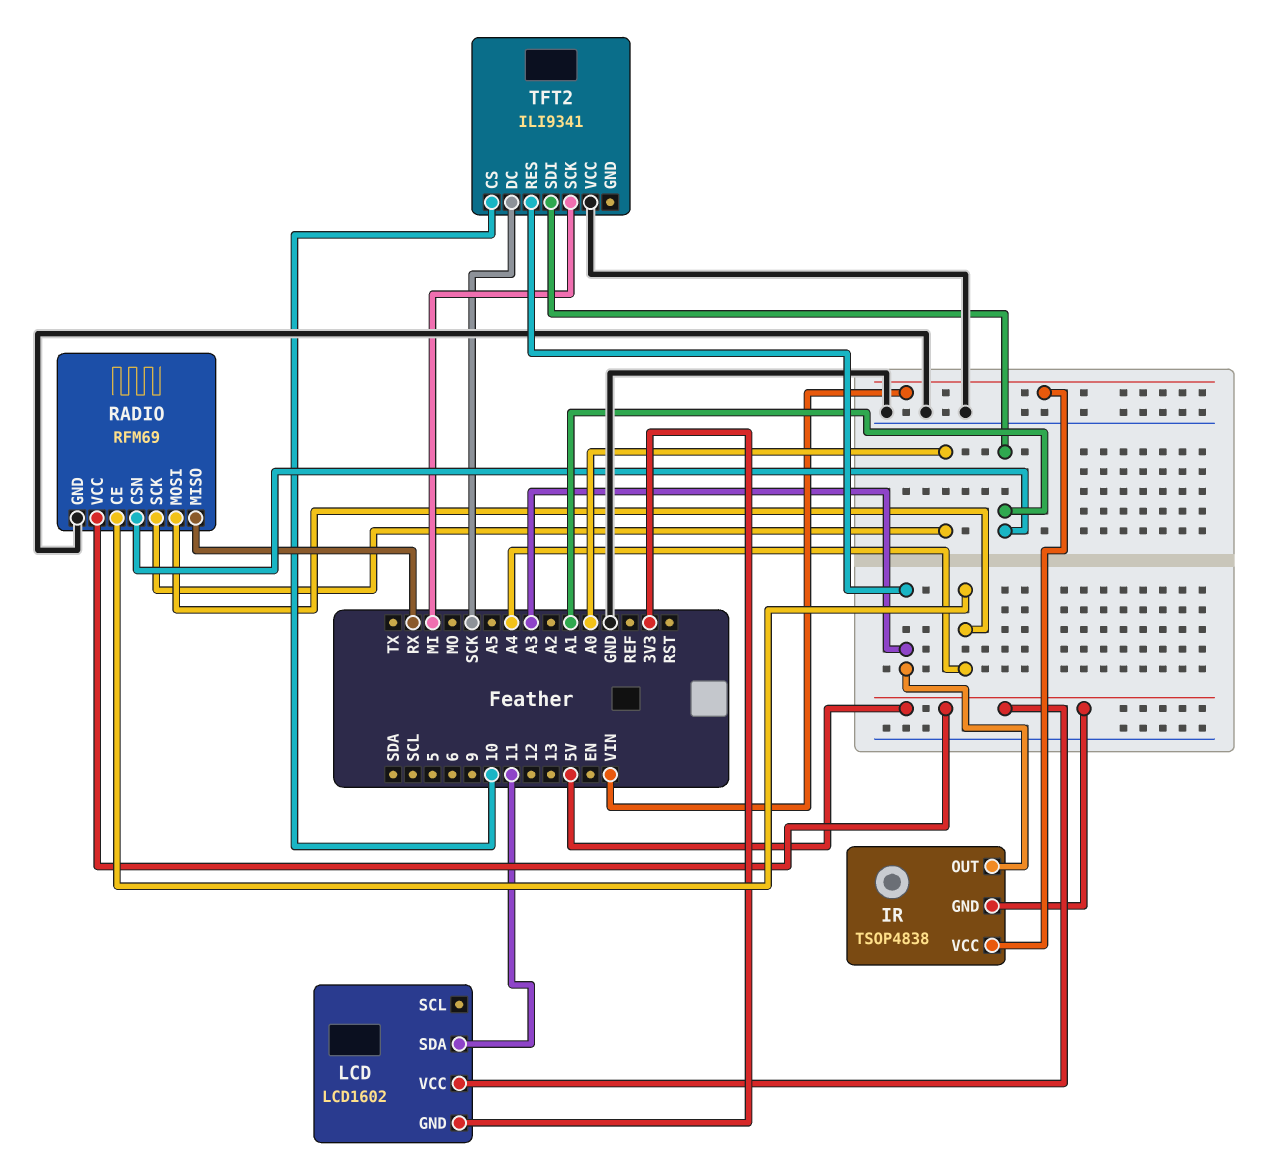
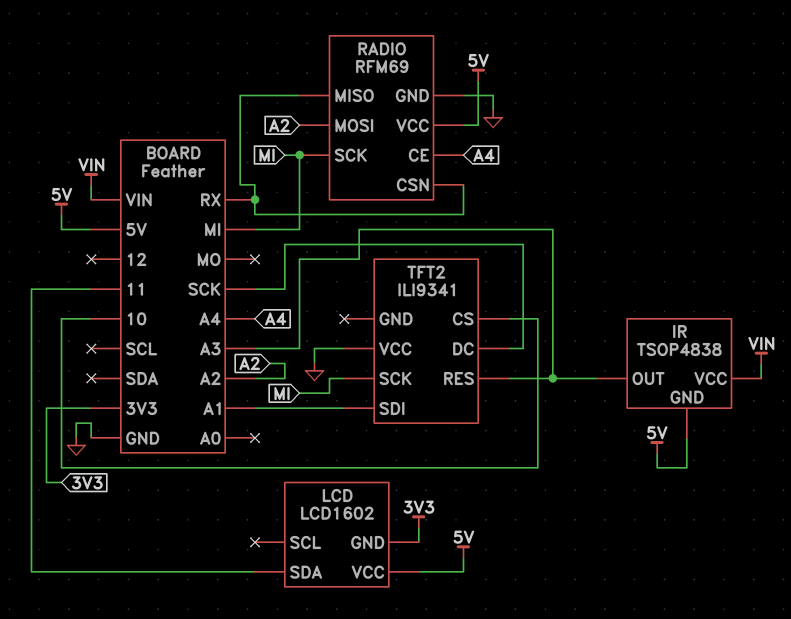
RADIO pin CSN: A1 -> RX
RADIO pin MOSI: A4 -> A2
RADIO pin SCK: A0 -> MI

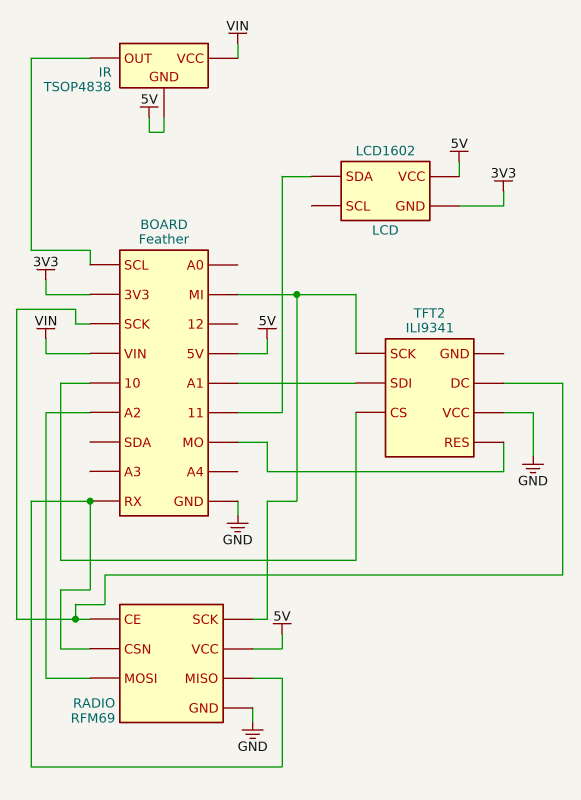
IR pin OUT: A3 -> SCL
RADIO pin CE: A4 -> SCK
TFT2 pin RES: A3 -> MO

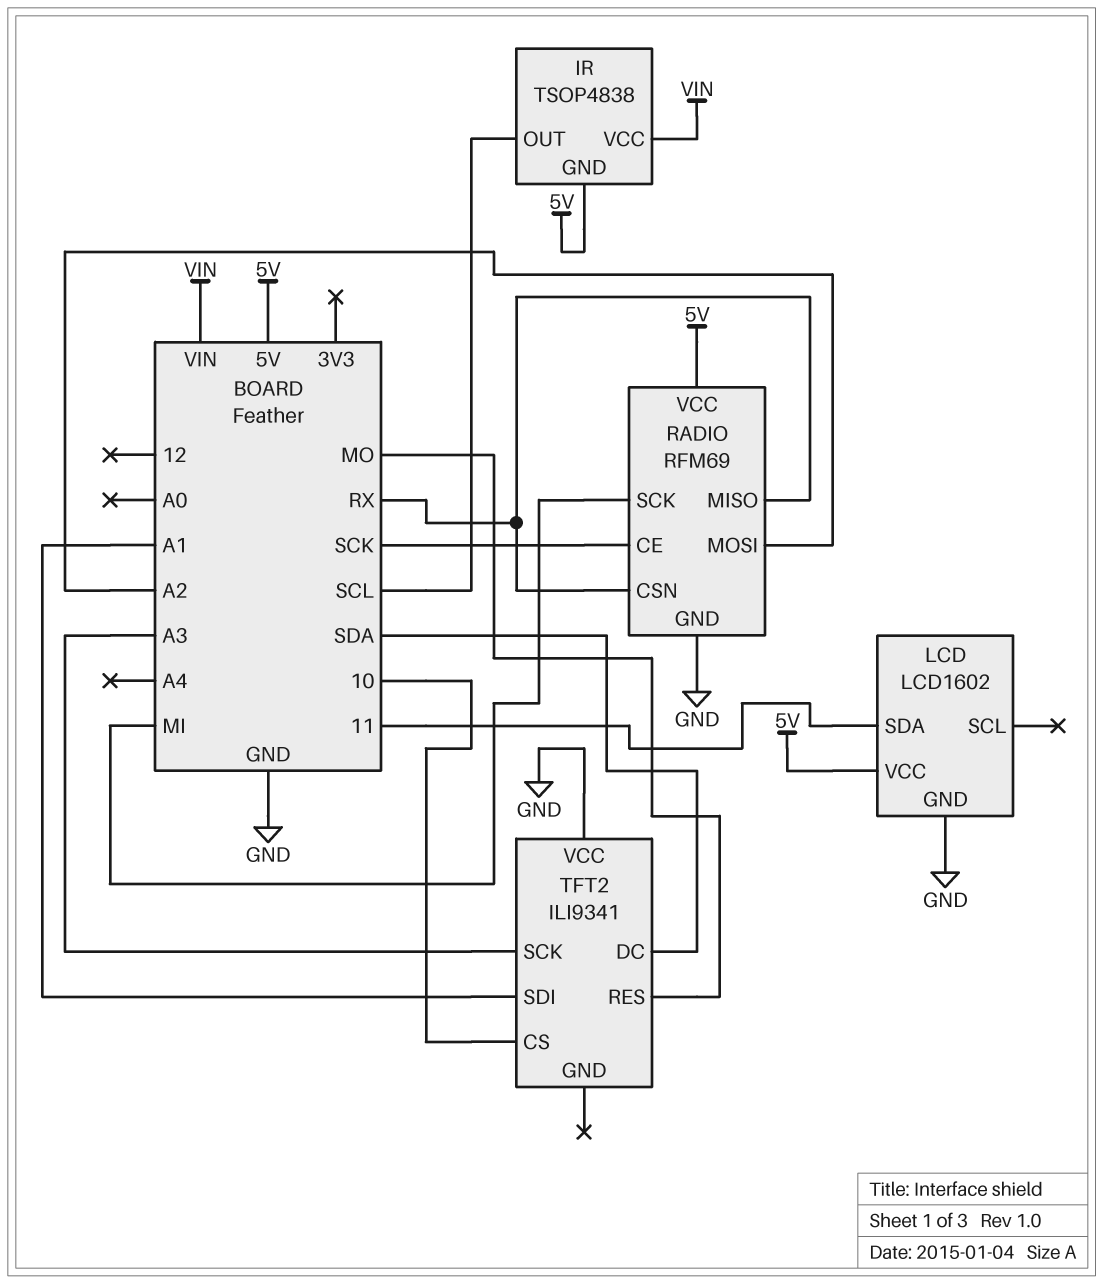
LCD pin GND: 3V3 -> GND
TFT2 pin DC: SCK -> SDA
TFT2 pin SCK: MI -> A3

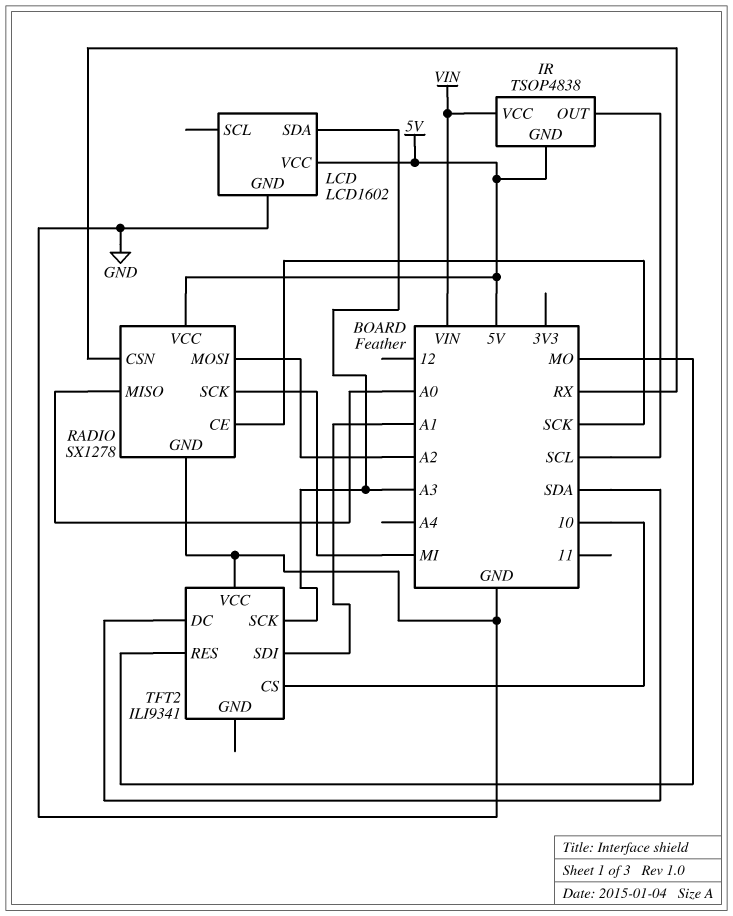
LCD pin SDA: 11 -> A3
RADIO: RFM69 -> SX1278
RADIO pin MISO: RX -> A0

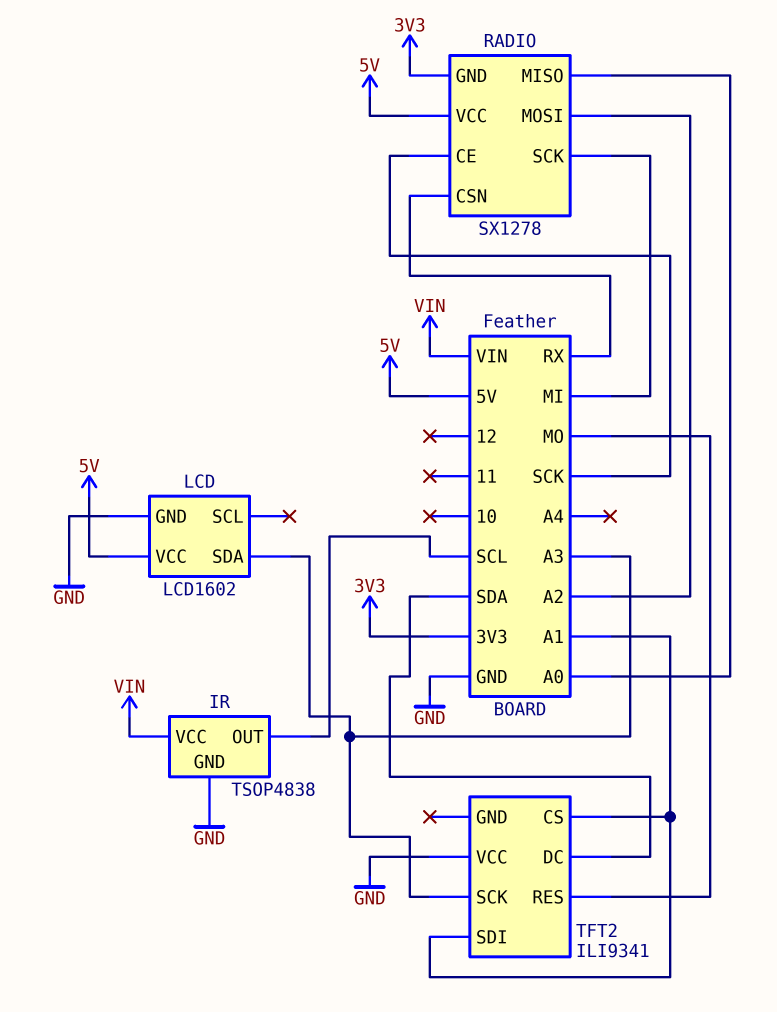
IR pin GND: 5V -> GND
RADIO pin GND: GND -> 3V3
TFT2 pin CS: 10 -> A1

